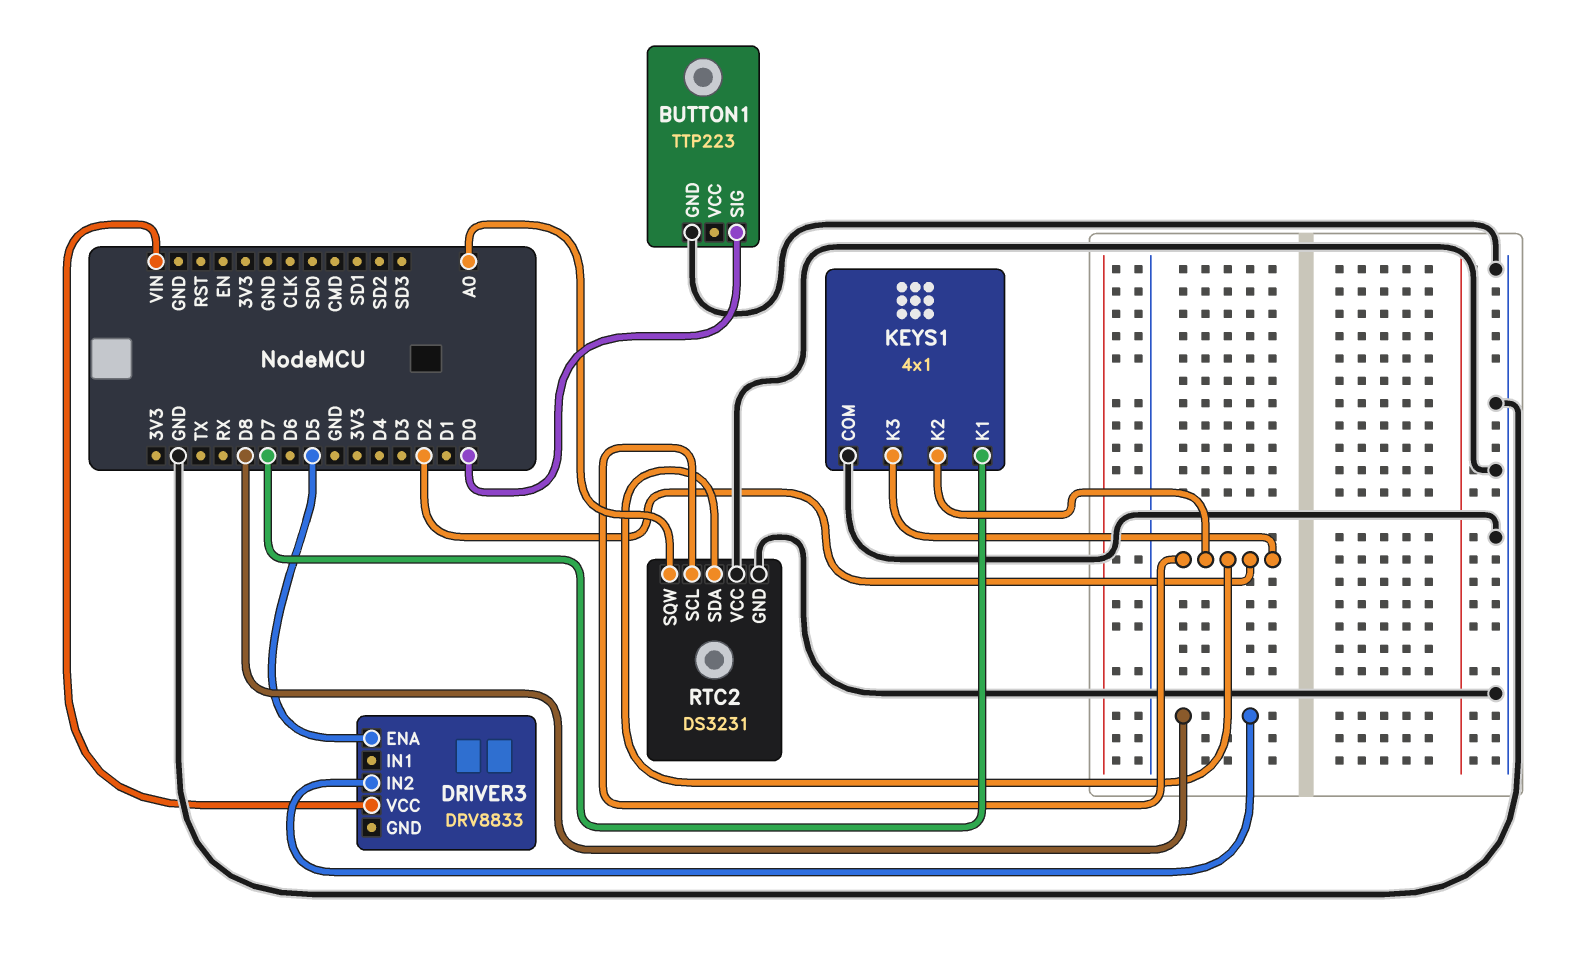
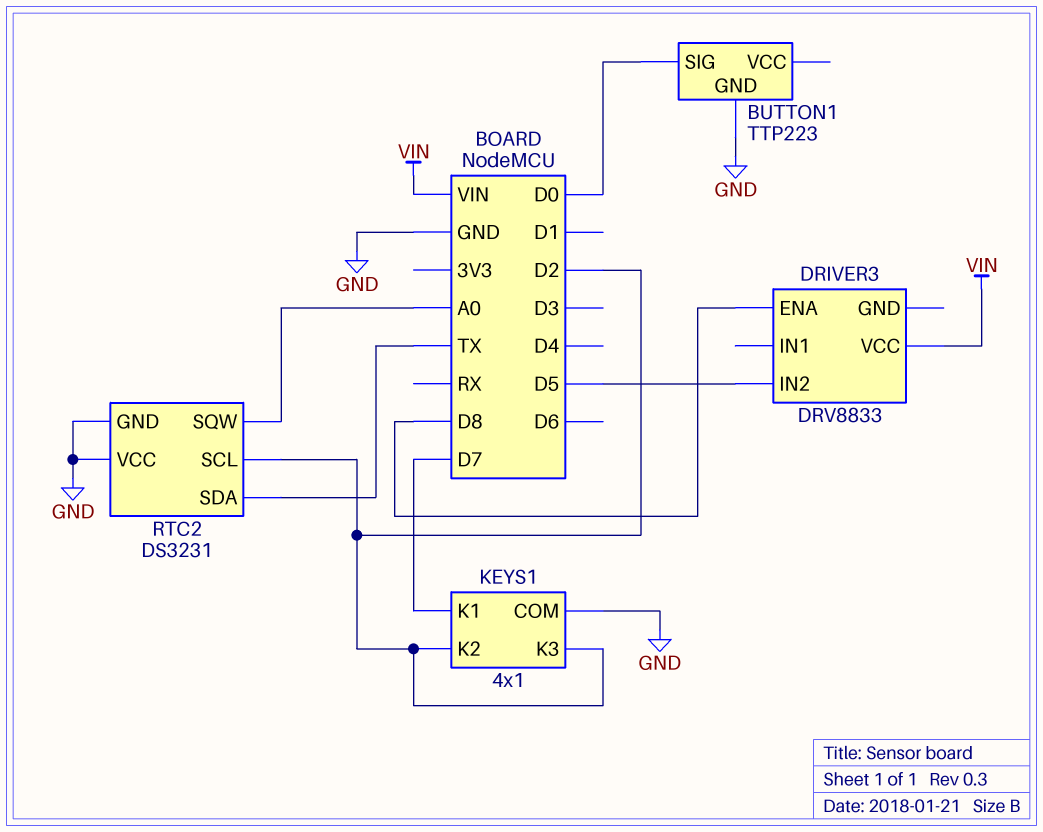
DRIVER3 pin ENA: D5 -> D8
DRIVER3 pin IN2: D8 -> D5
RTC2 pin SDA: D2 -> TX

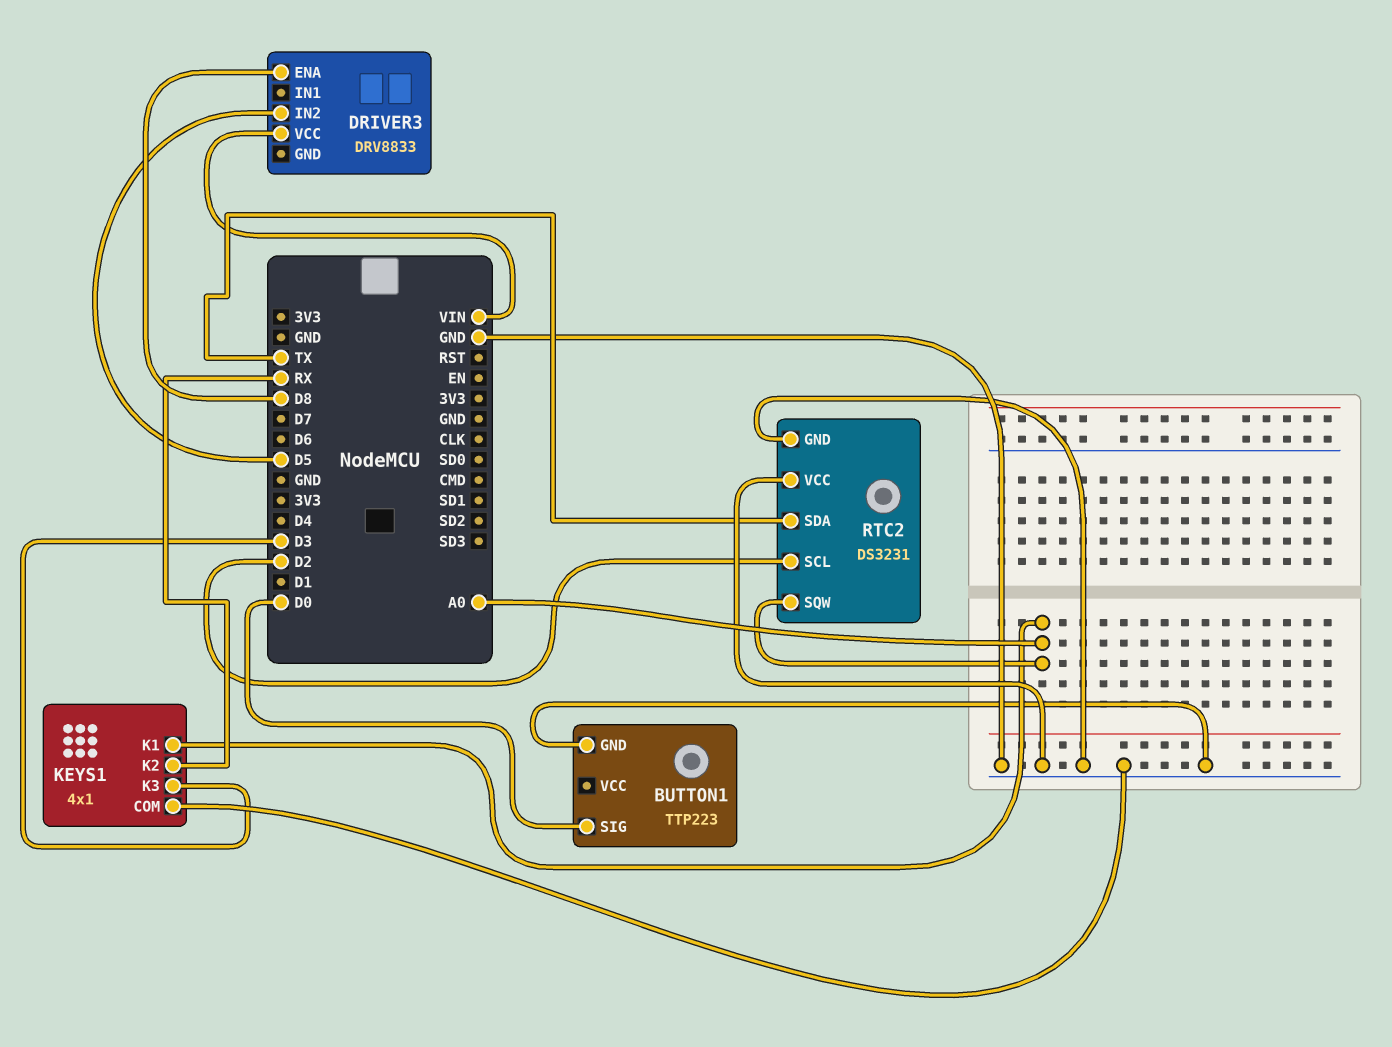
KEYS1 pin K1: D7 -> A0
KEYS1 pin K2: D2 -> RX
KEYS1 pin K3: D2 -> D3

